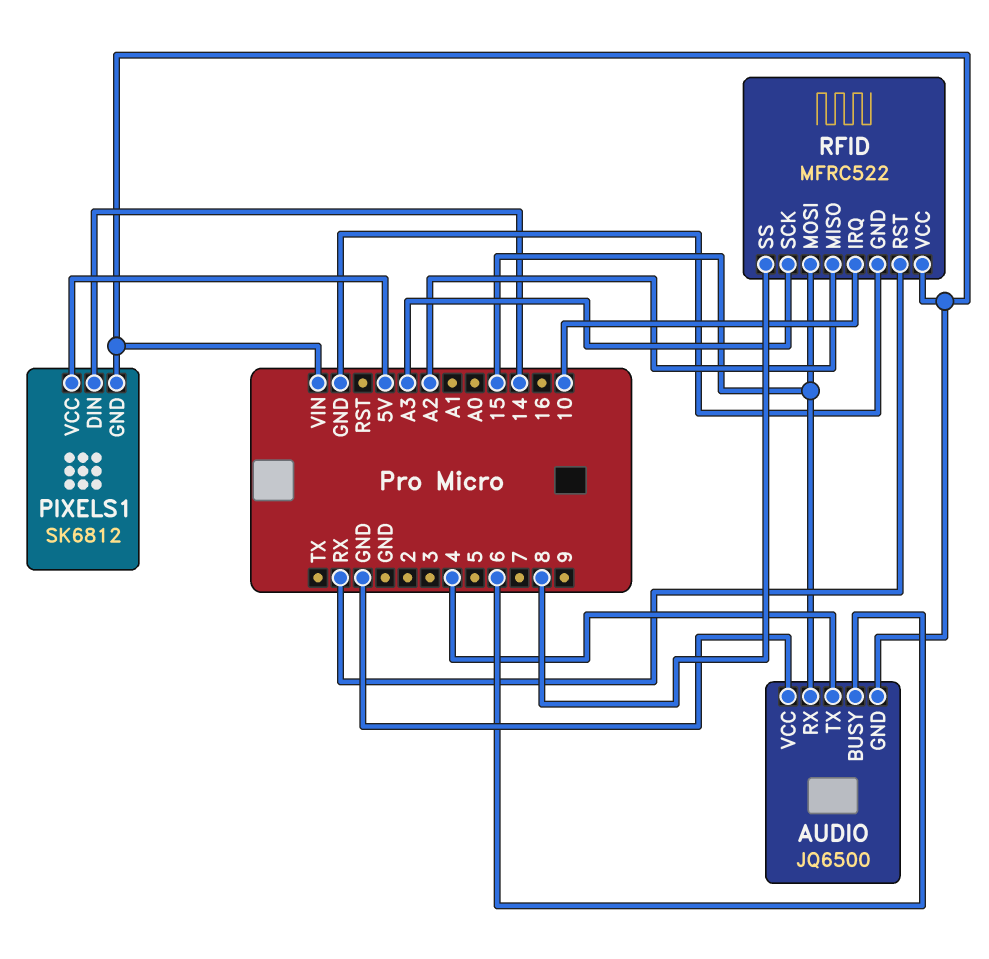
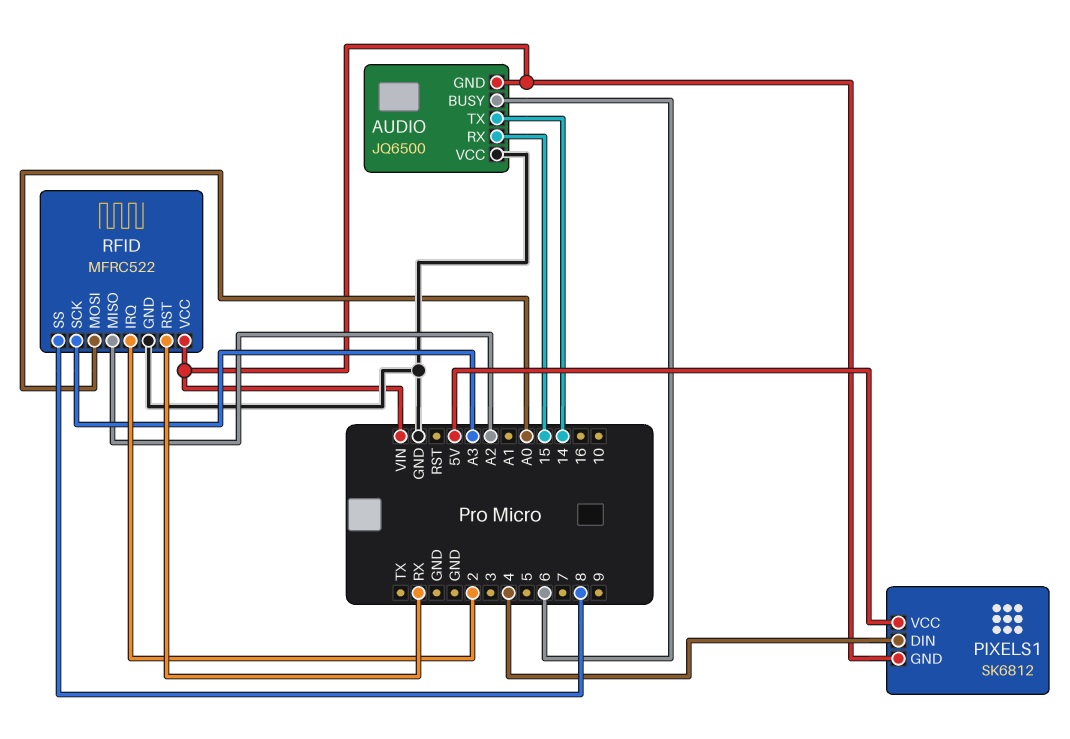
AUDIO pin TX: 4 -> 14
PIXELS1 pin DIN: 14 -> 4
RFID pin IRQ: 10 -> 2
RFID pin MOSI: 15 -> A0

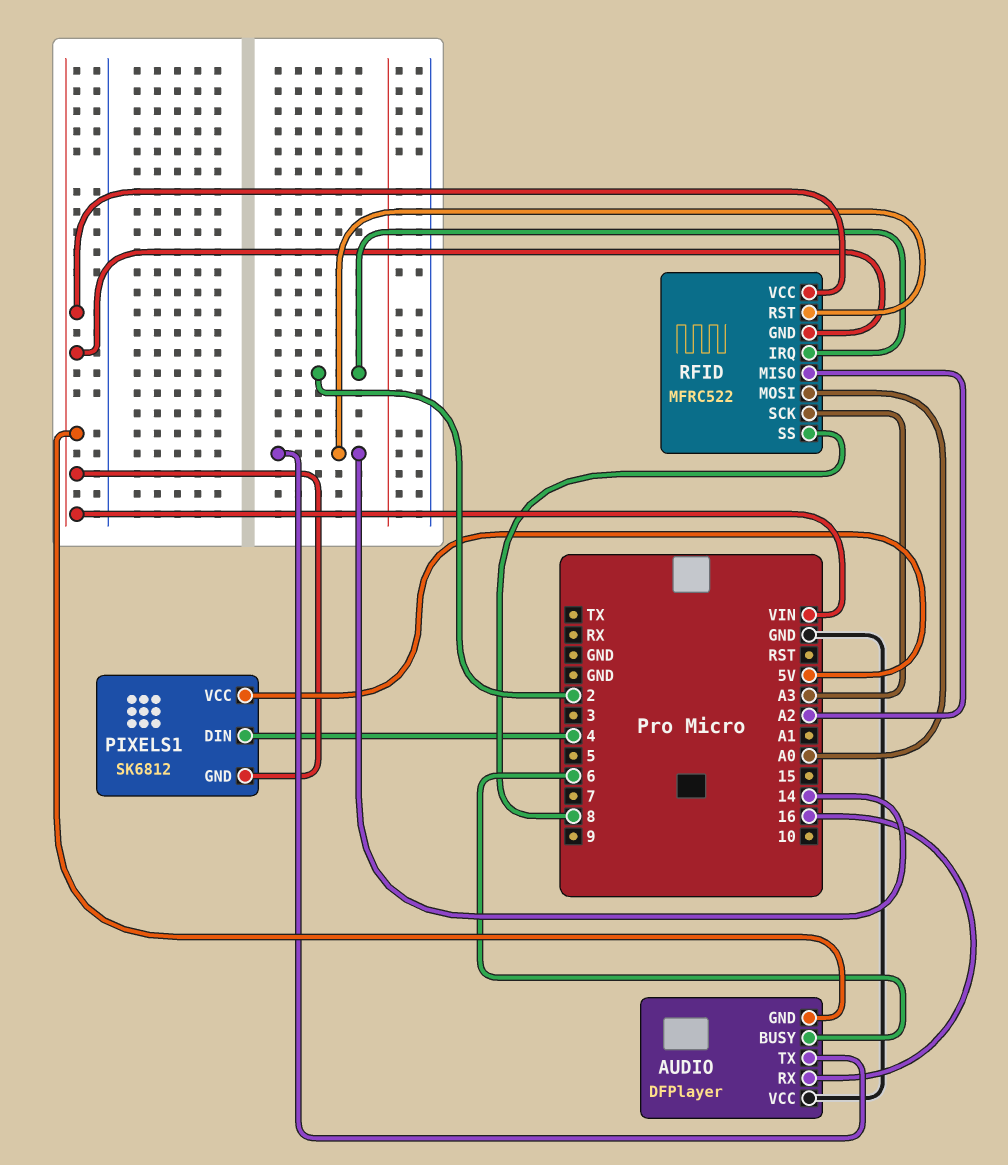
AUDIO: JQ6500 -> DFPlayer
AUDIO pin RX: 15 -> 16
RFID pin GND: GND -> VIN
RFID pin RST: RX -> 14

